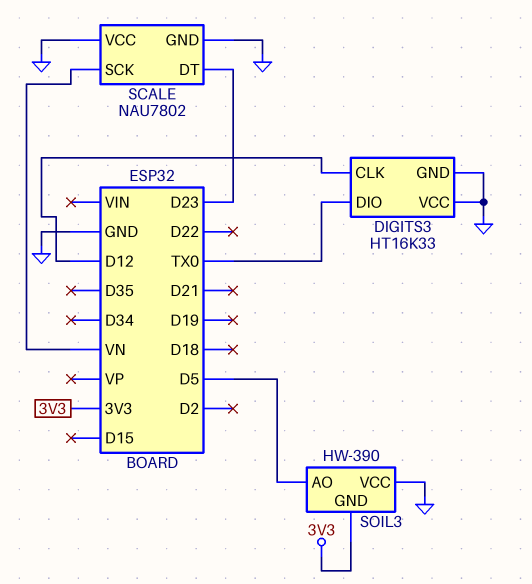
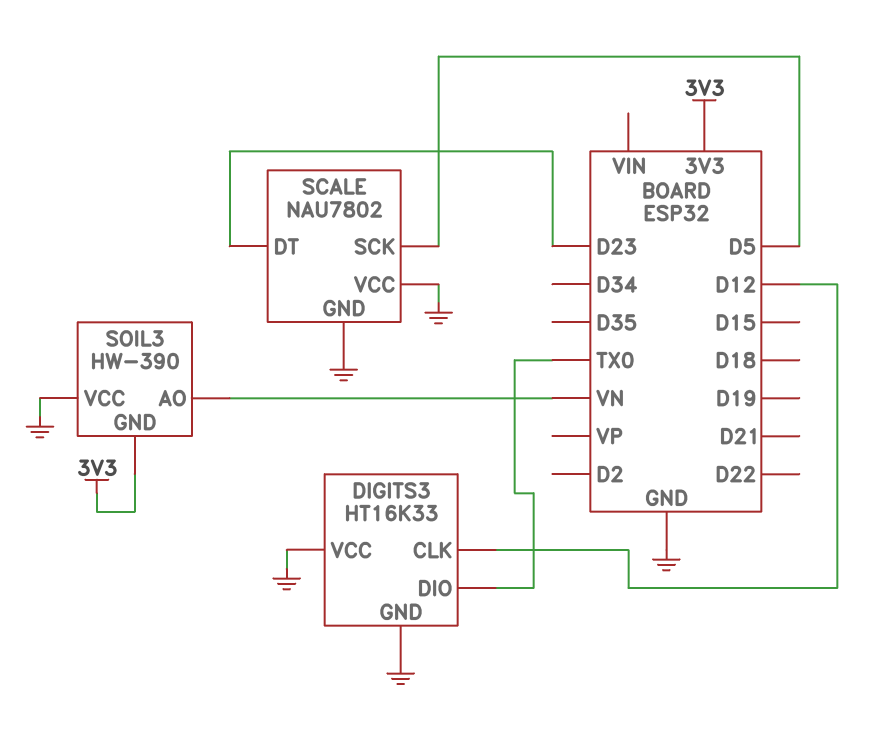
SCALE pin SCK: VN -> D5
SOIL3 pin AO: D5 -> VN

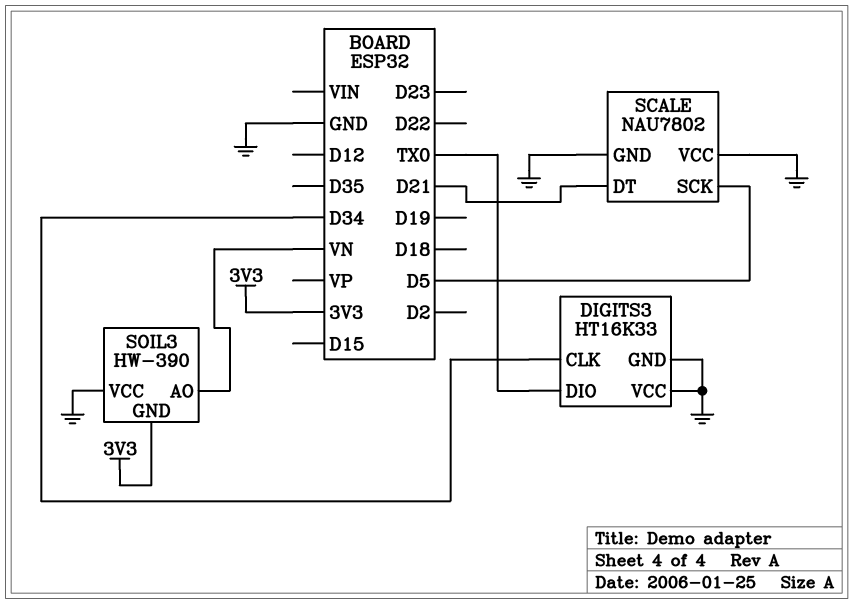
DIGITS3 pin CLK: D12 -> D34
SCALE pin DT: D23 -> D21

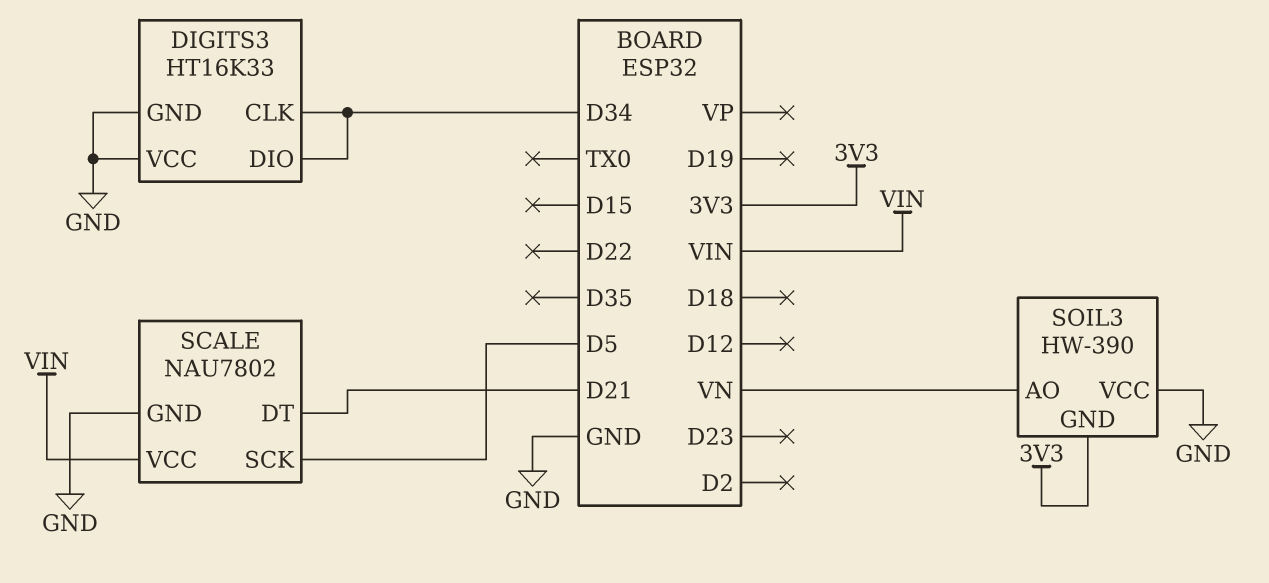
DIGITS3 pin DIO: TX0 -> D34
SCALE pin VCC: GND -> VIN

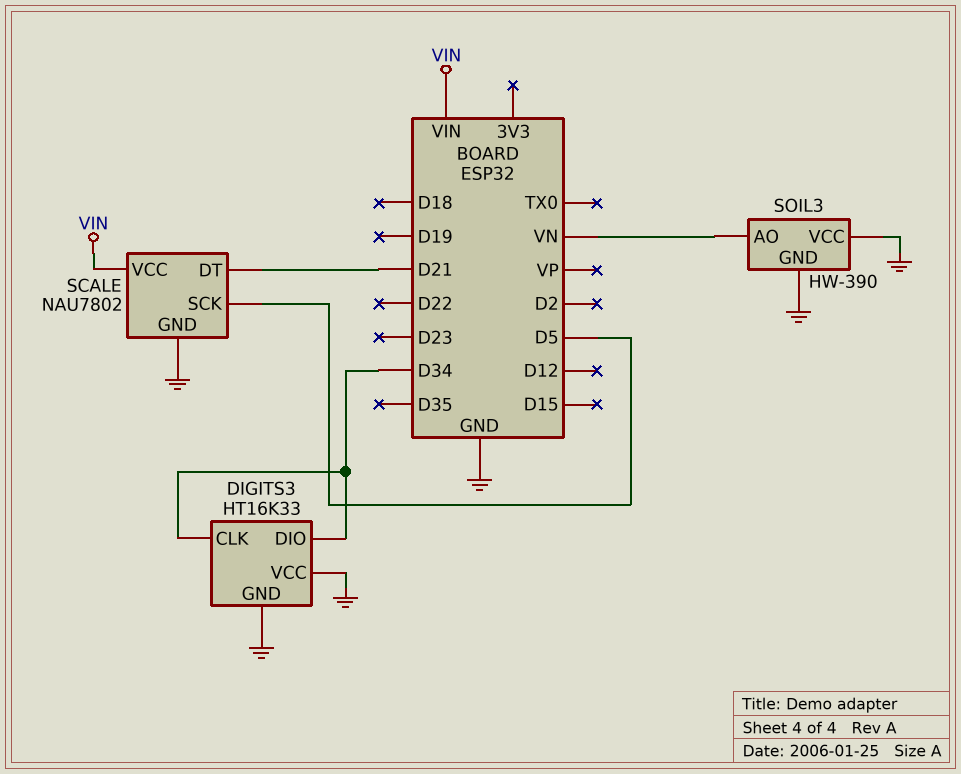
SOIL3 pin GND: 3V3 -> GND

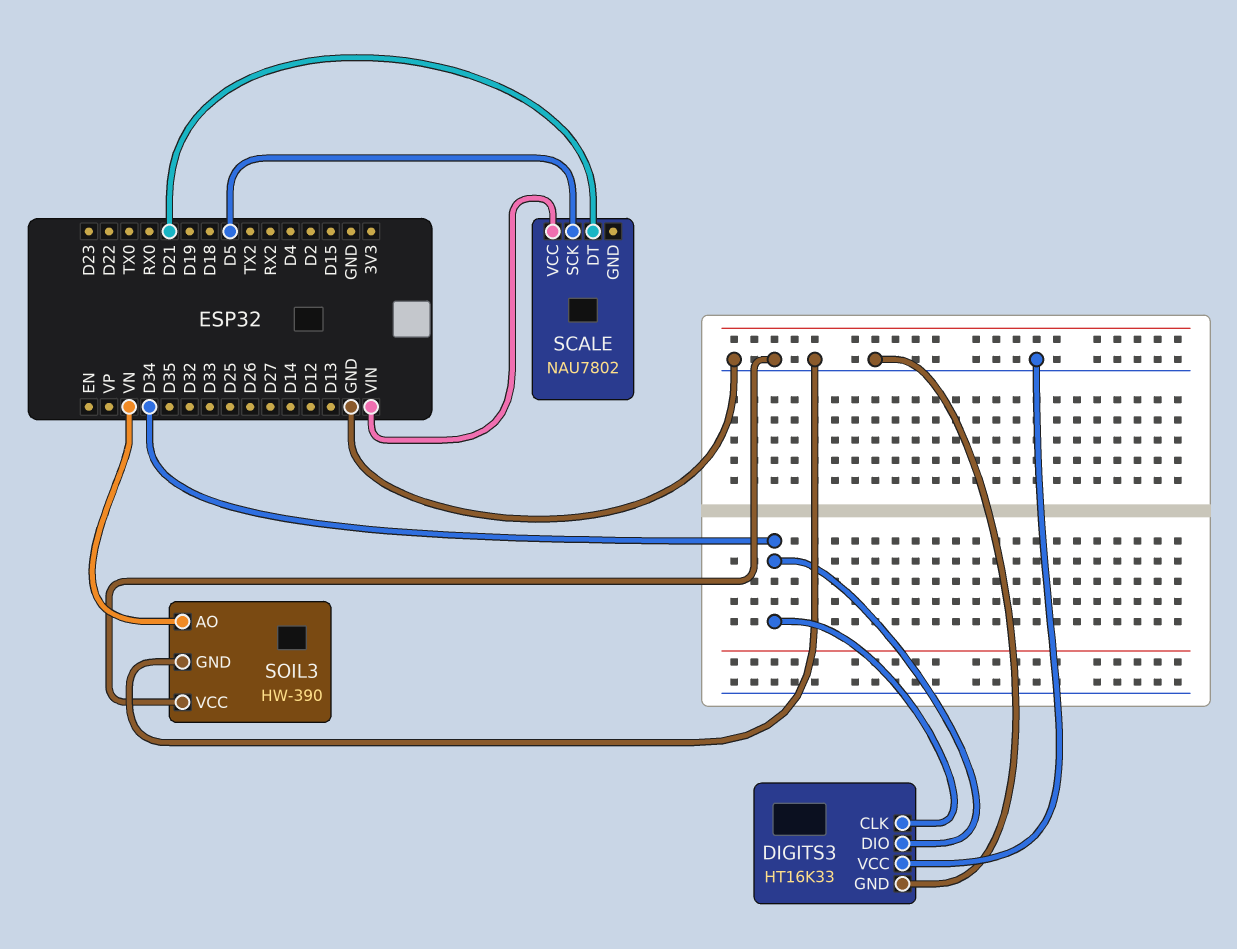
SCALE pin GND: GND -> none

